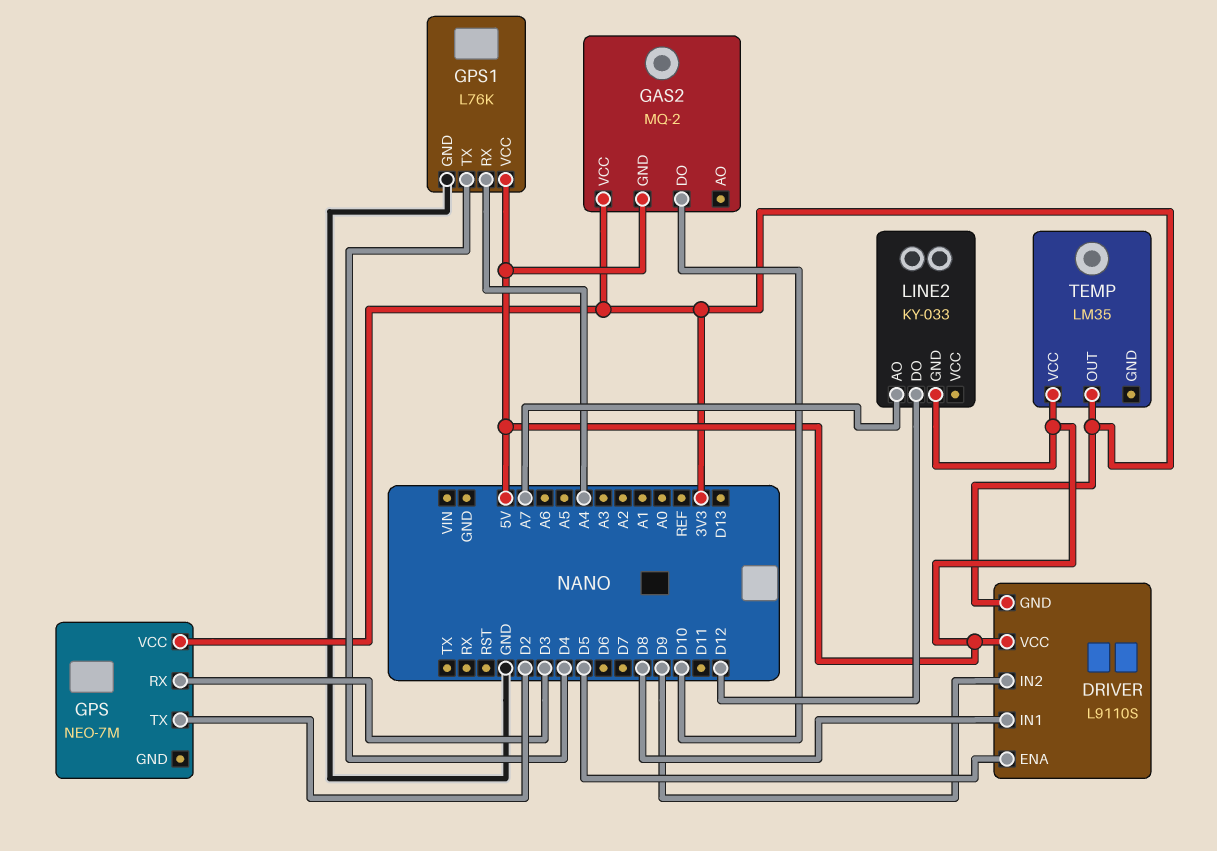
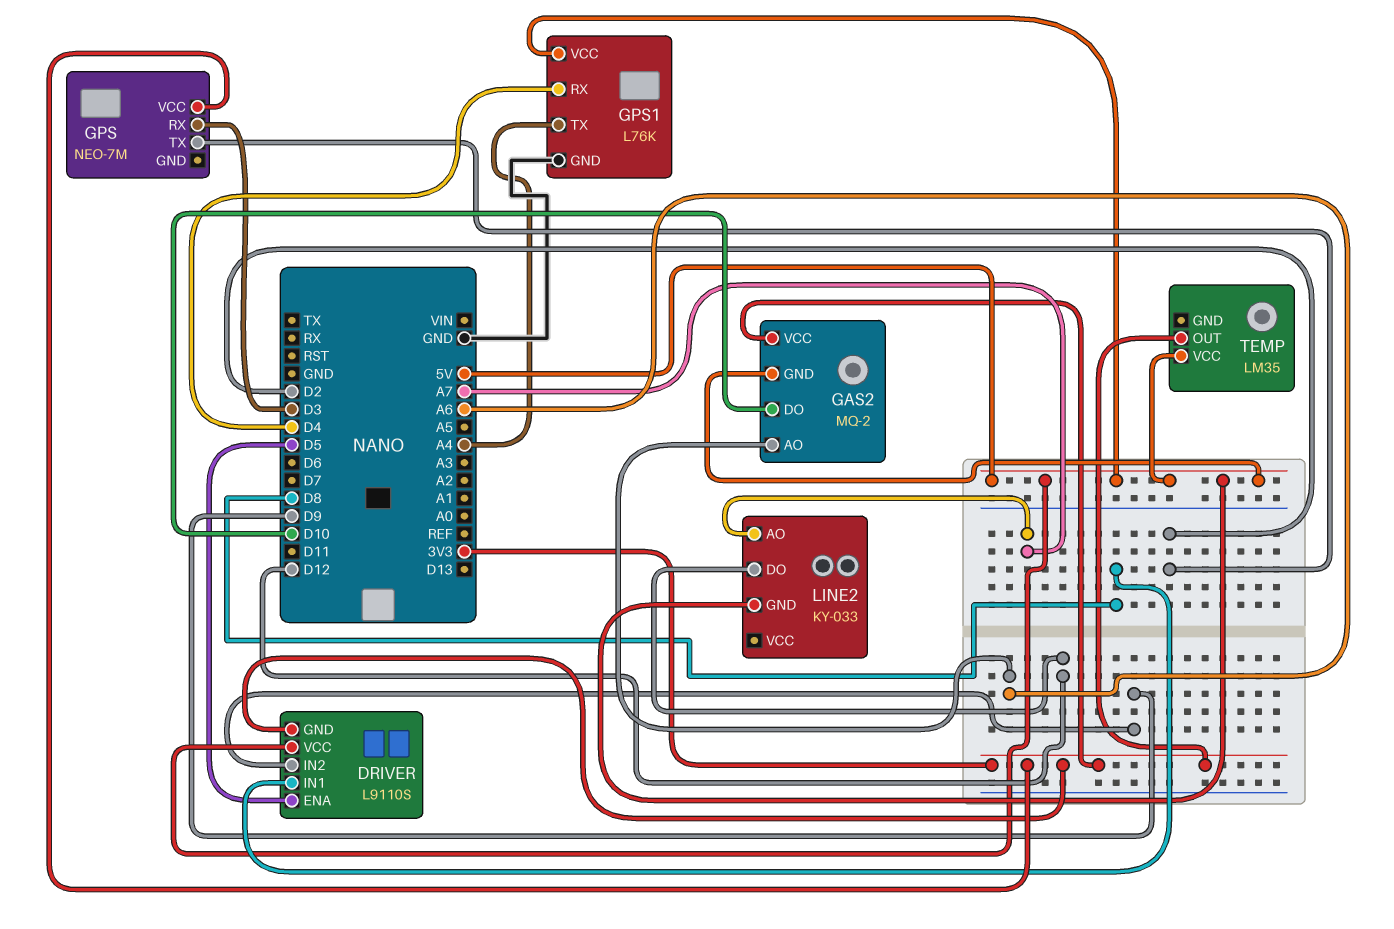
GAS2 pin AO: none -> A6
GPS1 pin RX: A4 -> D4
GPS1 pin TX: D4 -> A4

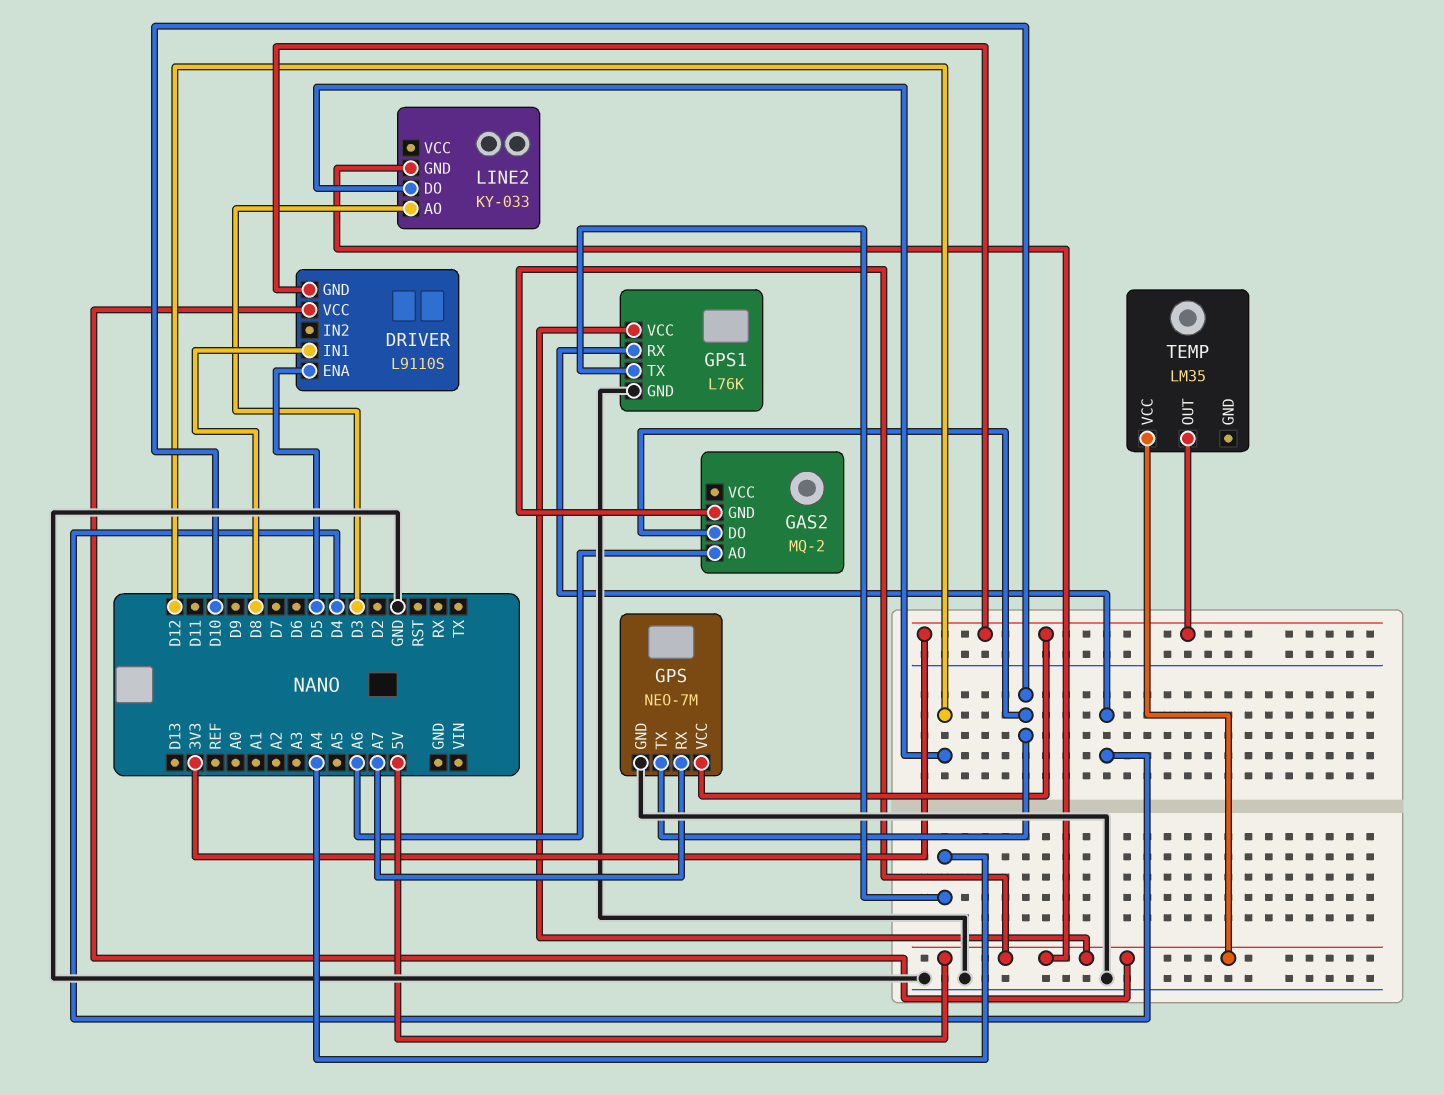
DRIVER pin IN2: D9 -> none
GAS2 pin VCC: 3V3 -> none
GPS pin GND: none -> GND
GPS pin RX: D3 -> A7
GPS pin TX: D2 -> D10
LINE2 pin AO: A7 -> D3

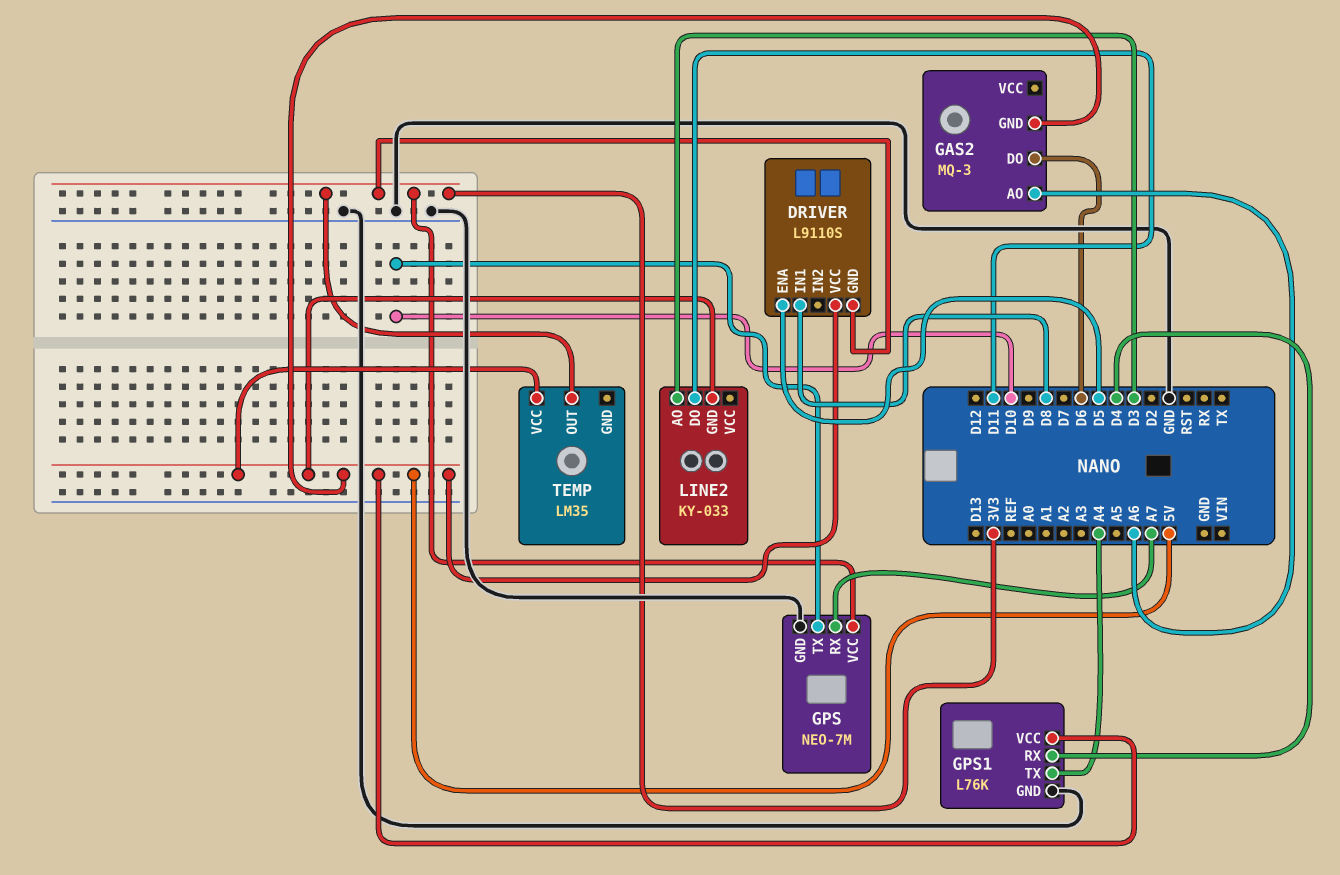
GAS2: MQ-2 -> MQ-3
GAS2 pin DO: D10 -> D6
LINE2 pin DO: D12 -> D11

